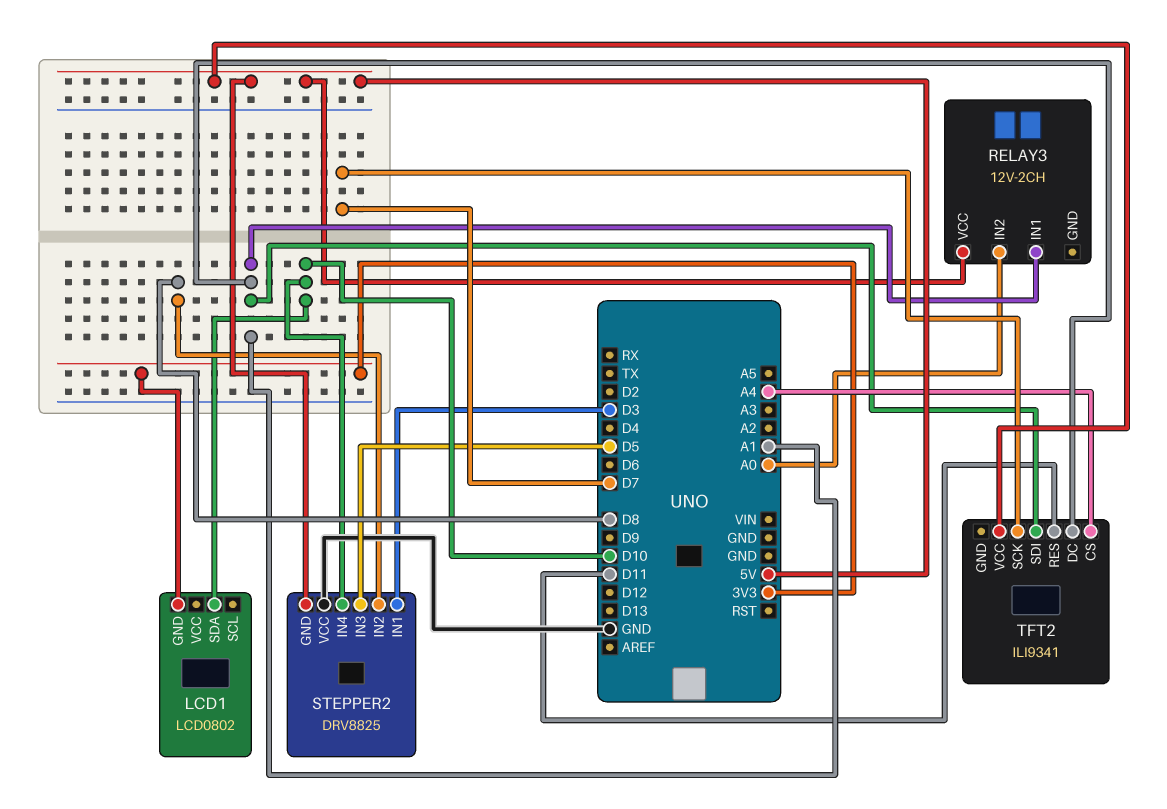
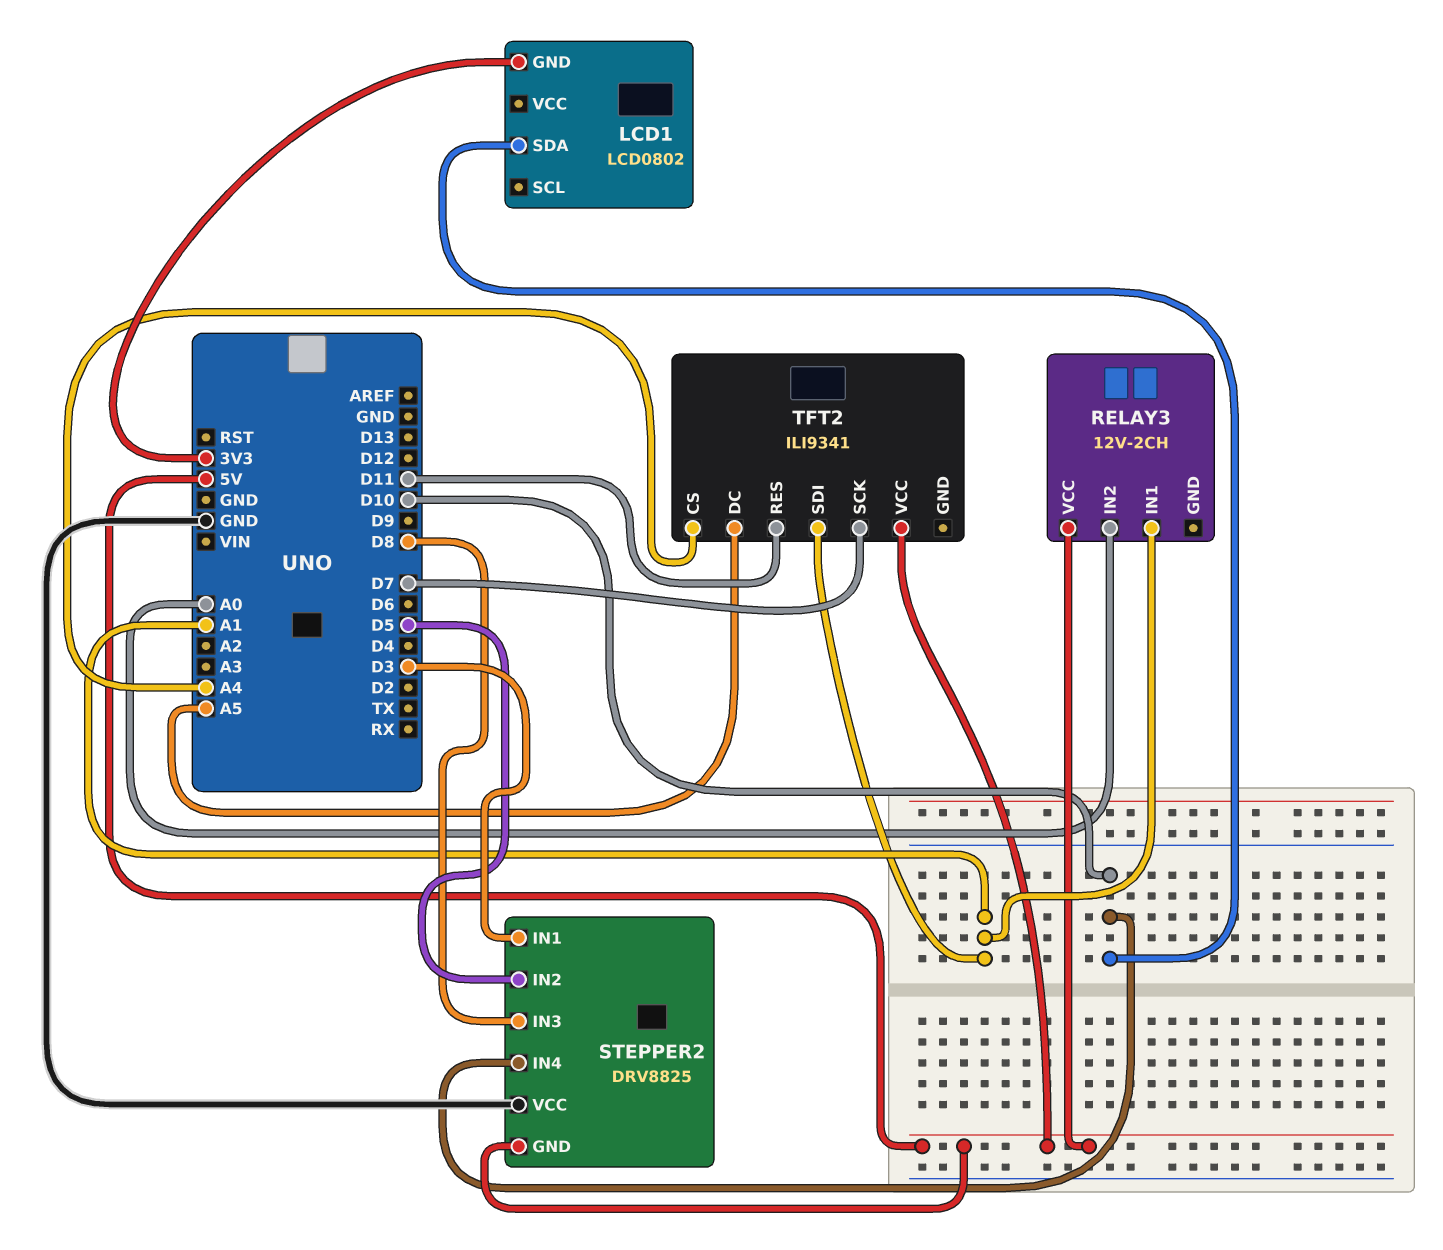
STEPPER2 pin IN2: D8 -> D5
STEPPER2 pin IN3: D5 -> D8
TFT2 pin DC: A1 -> A5

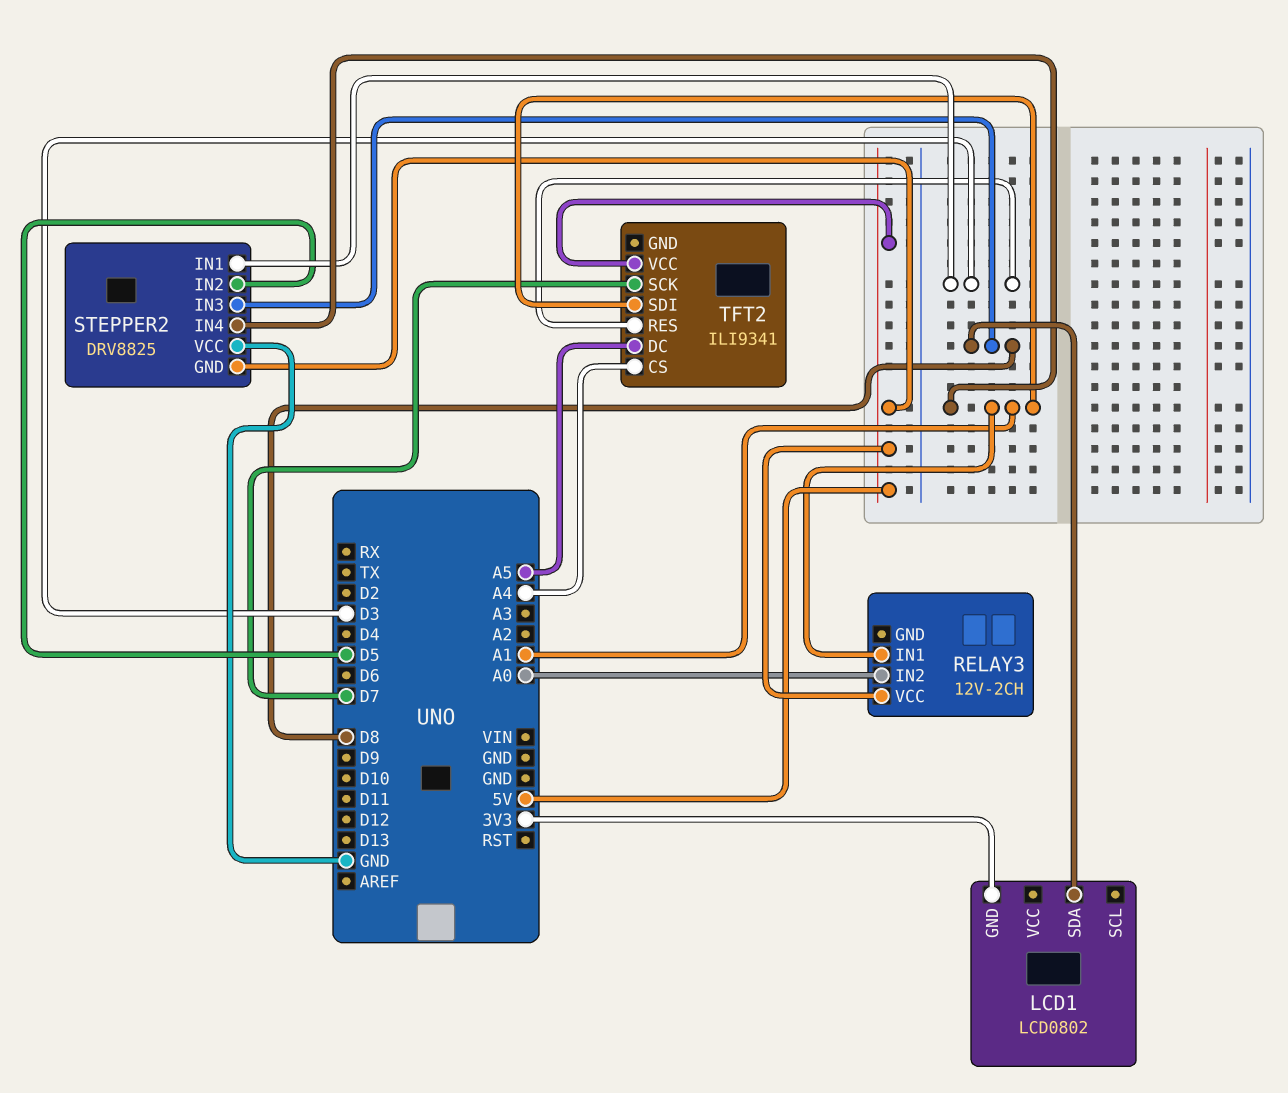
LCD1 pin SDA: D10 -> D8
STEPPER2 pin IN4: D10 -> A1
TFT2 pin RES: D11 -> D3

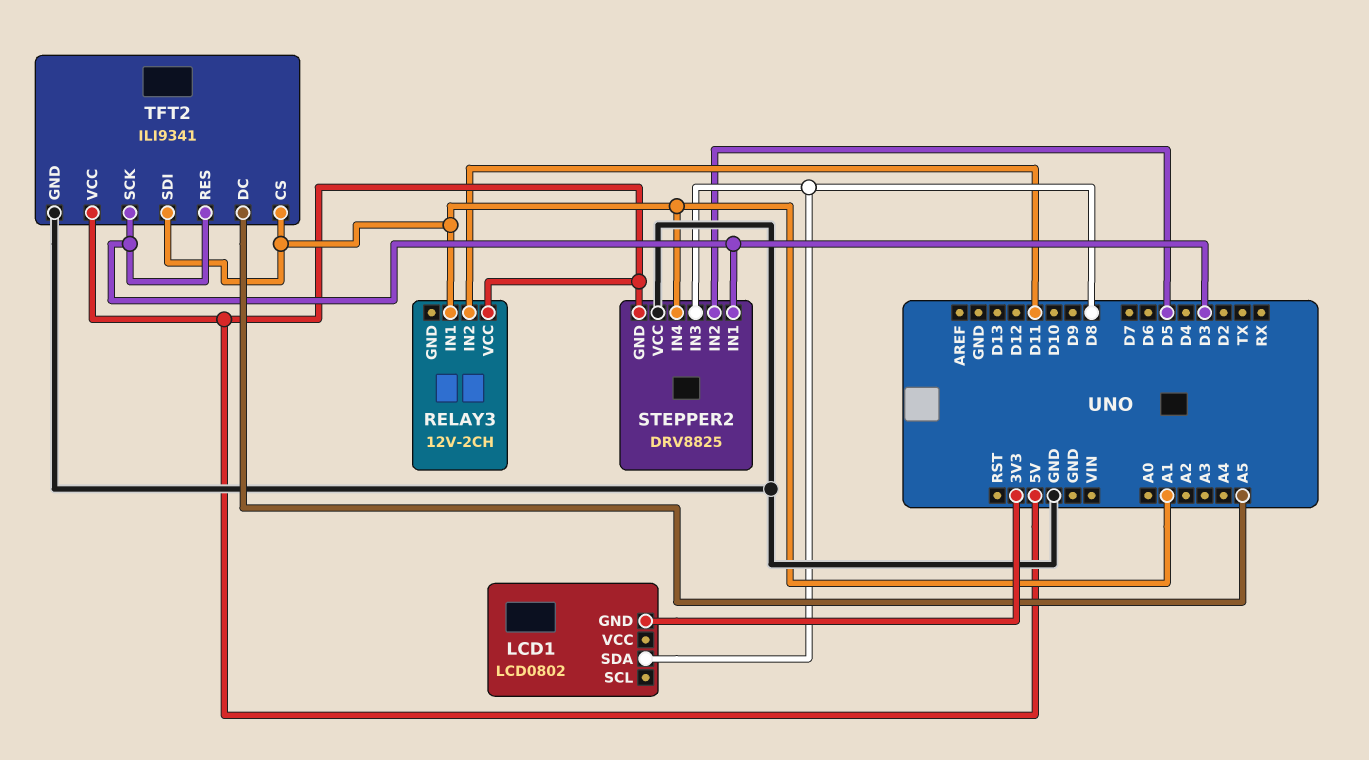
RELAY3 pin IN2: A0 -> D11
TFT2 pin CS: A4 -> A1
TFT2 pin GND: none -> GND
TFT2 pin SCK: D7 -> D3

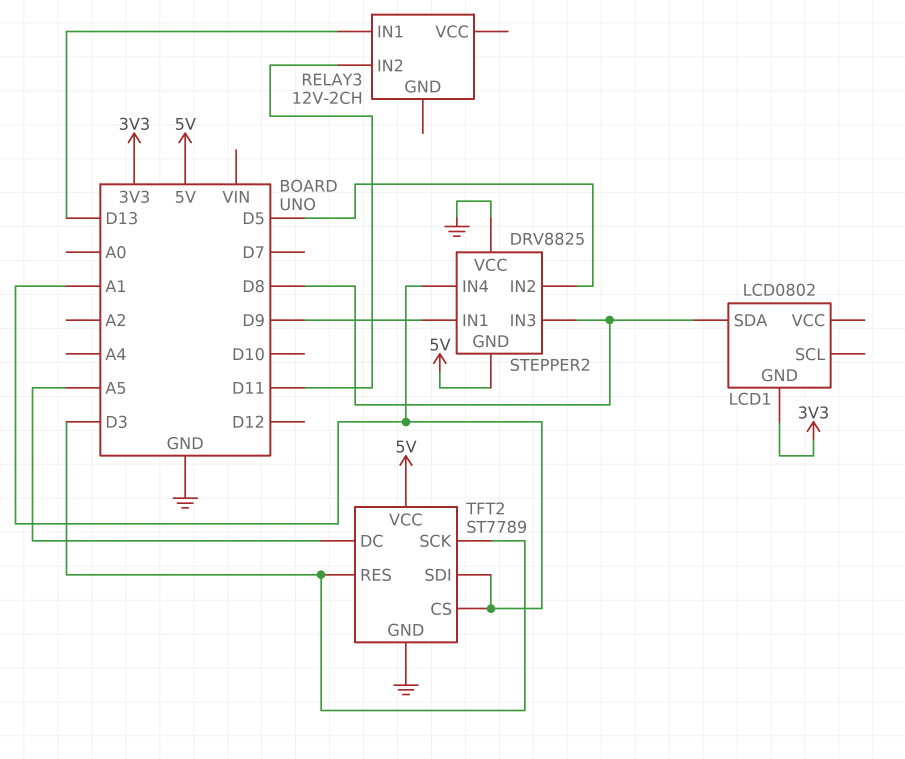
RELAY3 pin IN1: A1 -> D13
RELAY3 pin VCC: 5V -> none
STEPPER2 pin IN1: D3 -> D9
TFT2: ILI9341 -> ST7789

